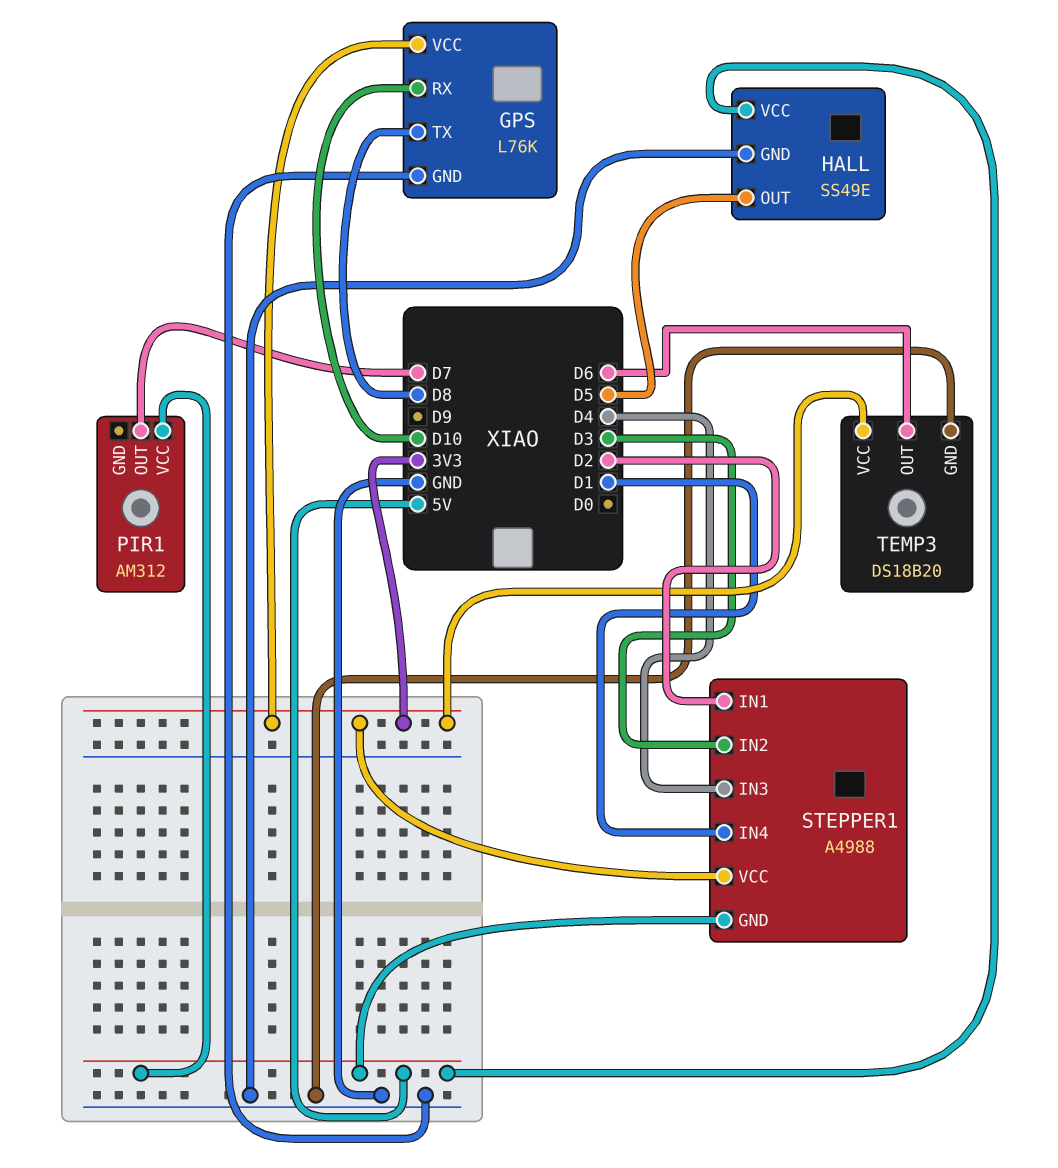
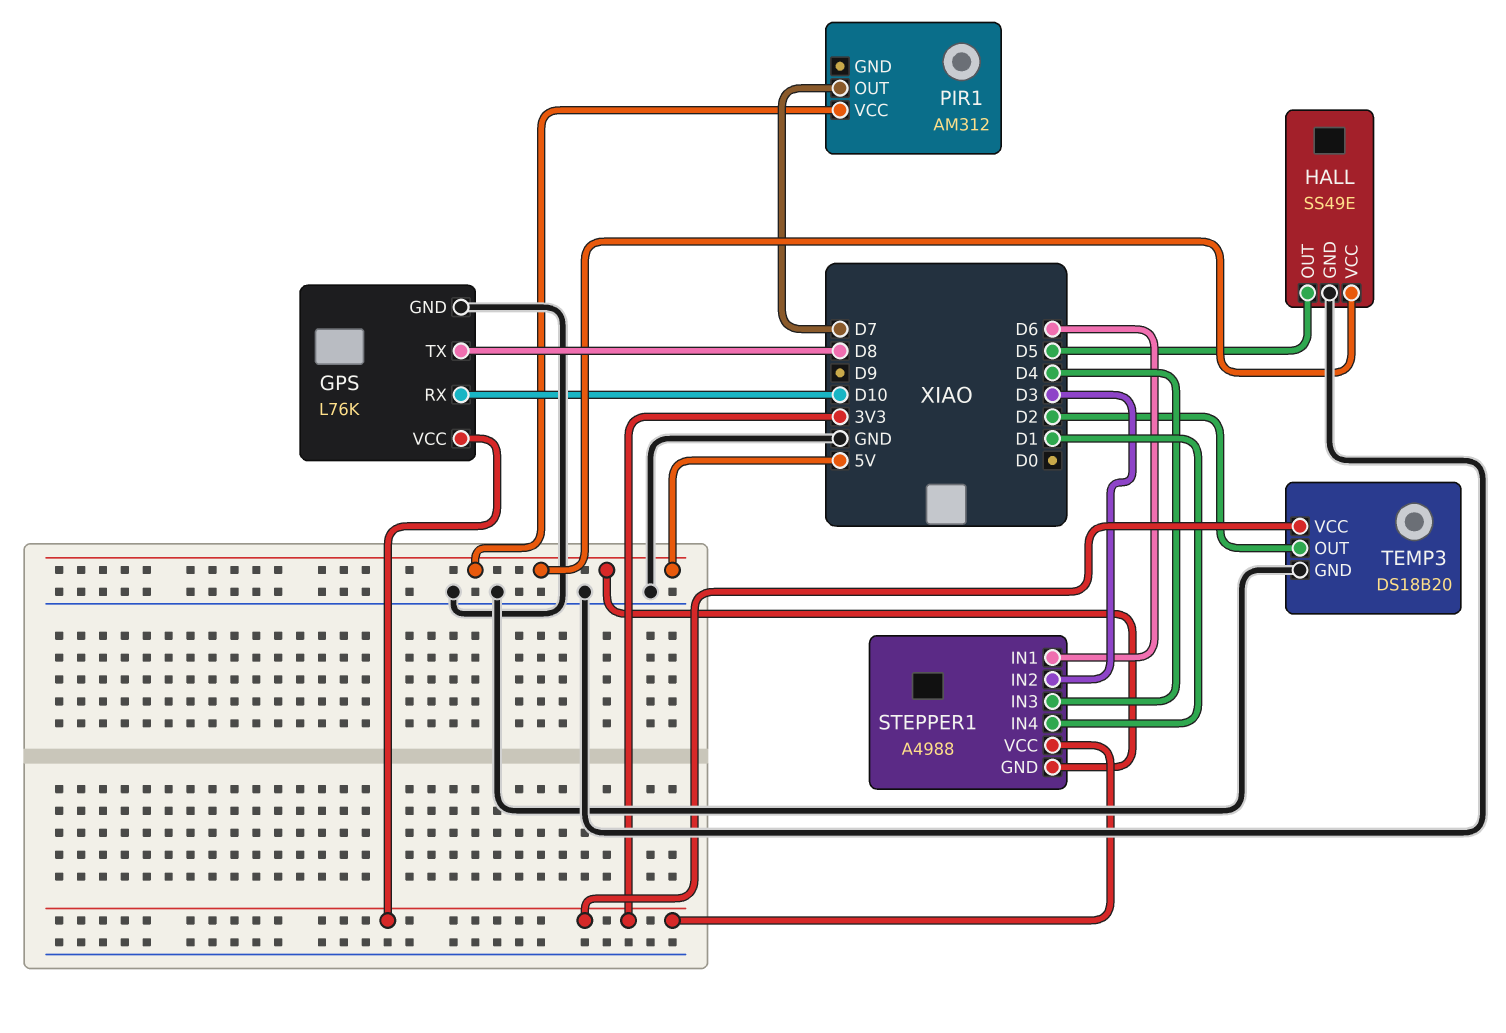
STEPPER1 pin IN1: D2 -> D6
TEMP3 pin OUT: D6 -> D2

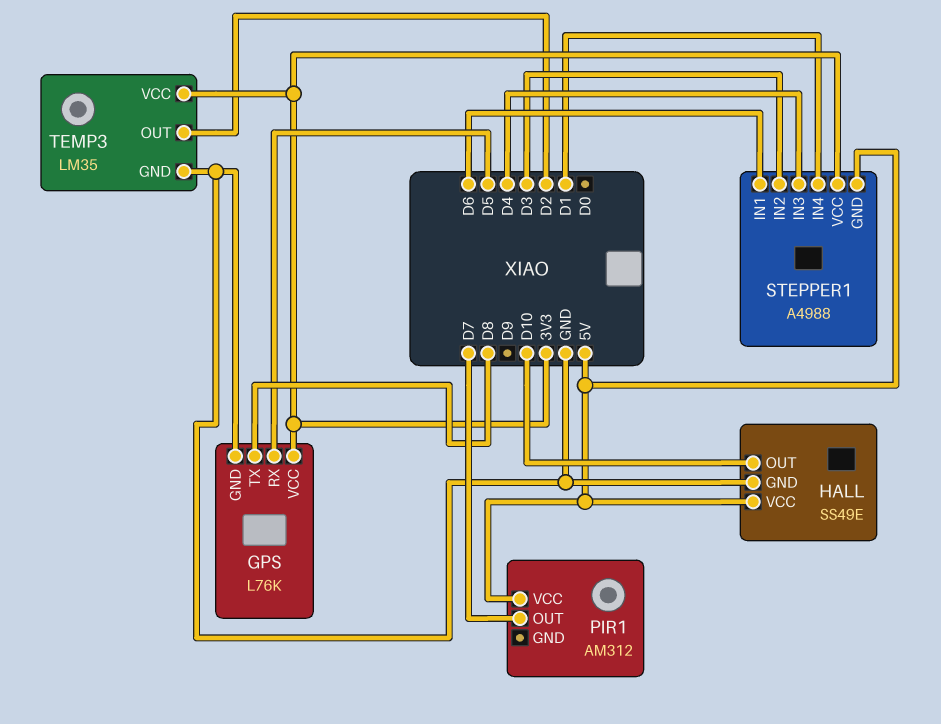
GPS pin RX: D10 -> D5
HALL pin OUT: D5 -> D10
TEMP3: DS18B20 -> LM35

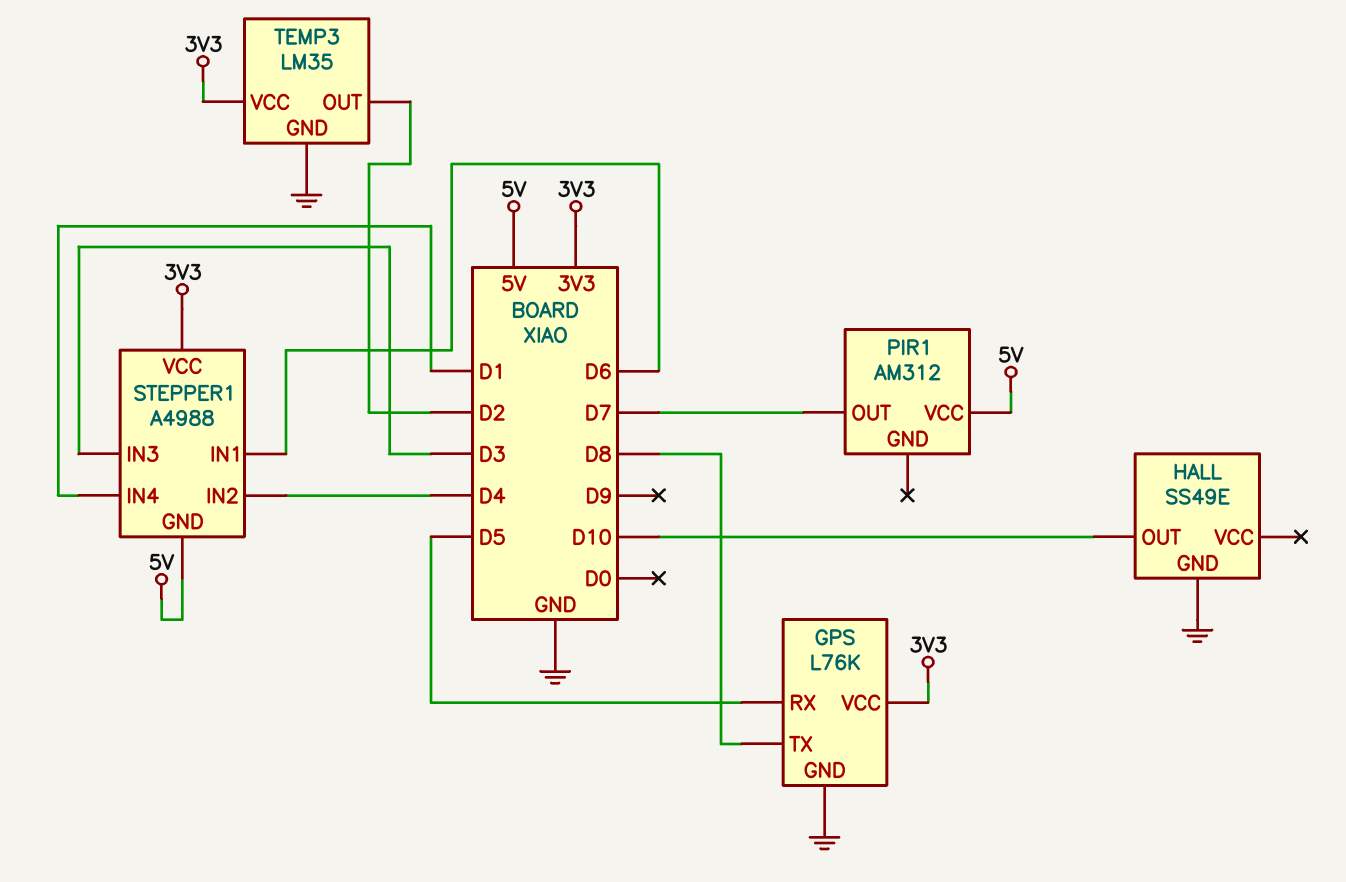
HALL pin VCC: 5V -> none
STEPPER1 pin IN2: D3 -> D4
STEPPER1 pin IN3: D4 -> D3

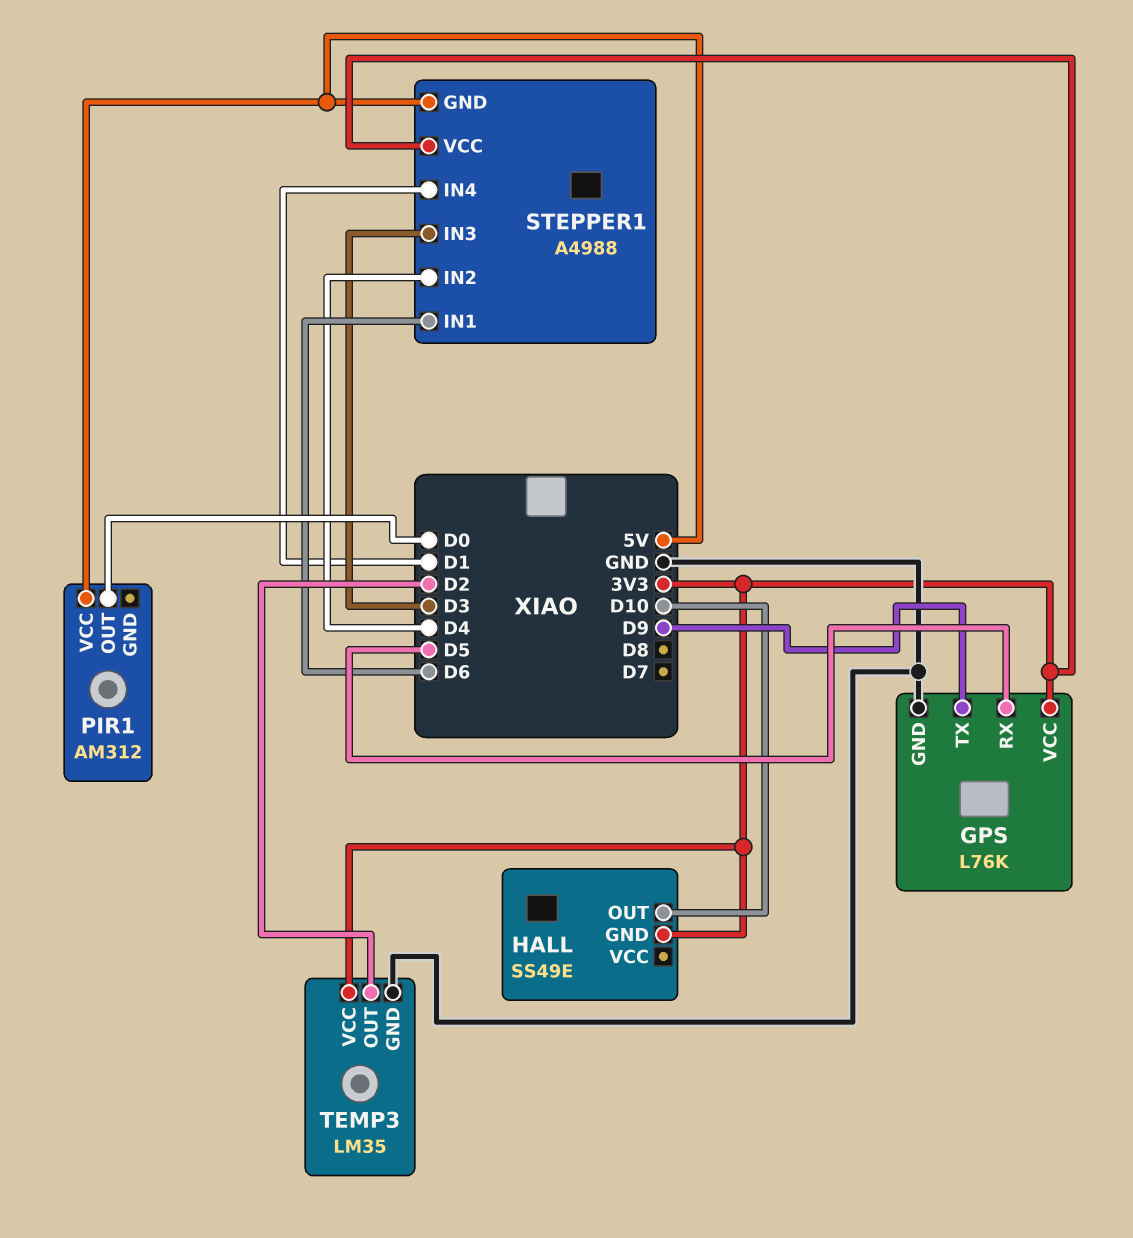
GPS pin TX: D8 -> D9
HALL pin GND: GND -> 3V3
PIR1 pin OUT: D7 -> D0

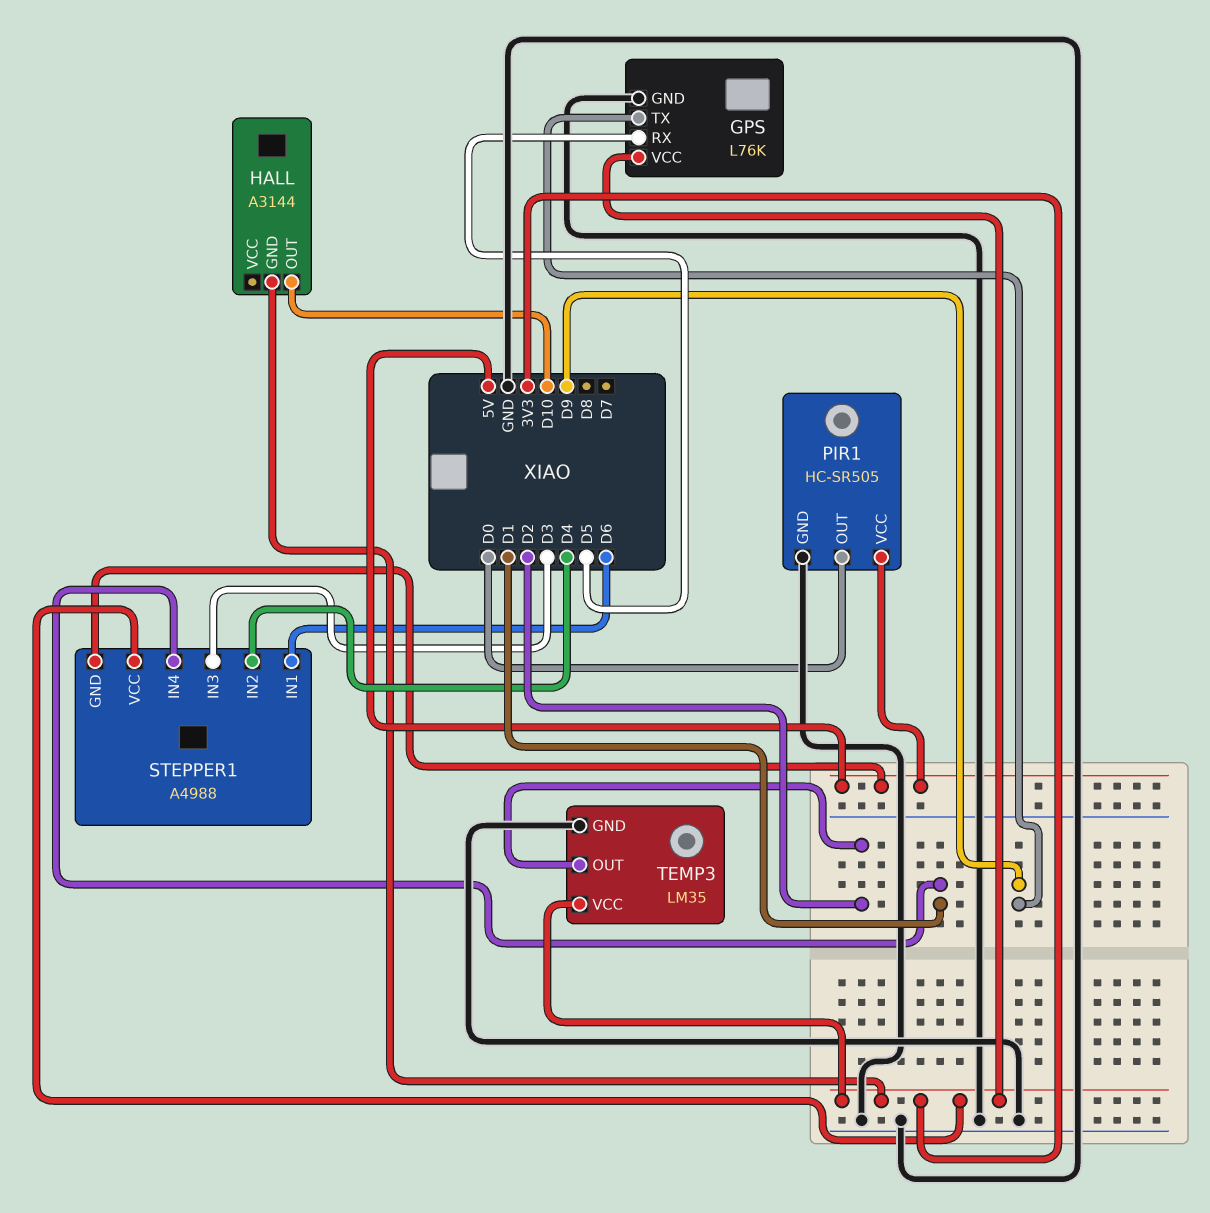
HALL: SS49E -> A3144
PIR1: AM312 -> HC-SR505
PIR1 pin GND: none -> GND

